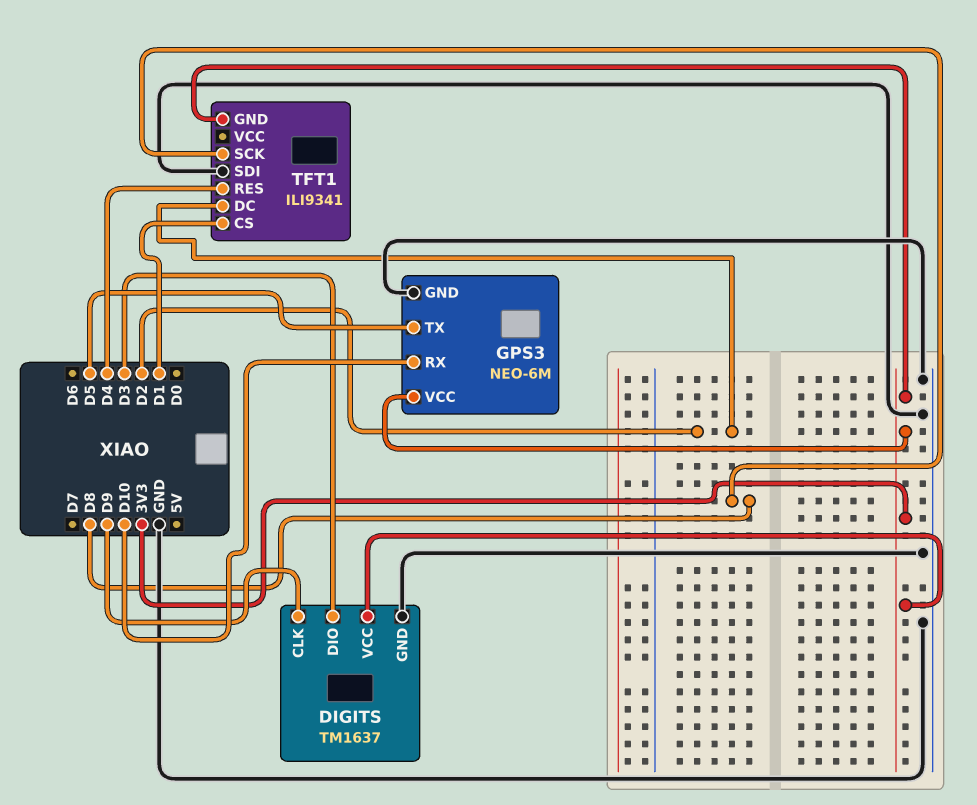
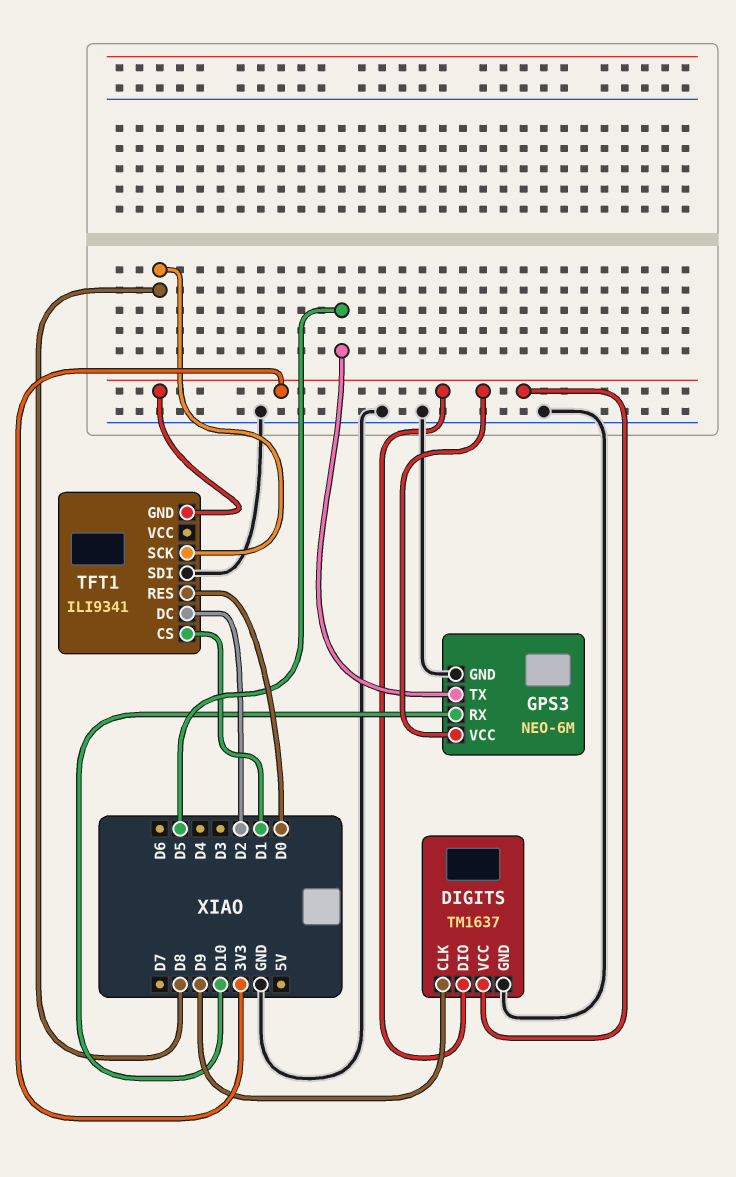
DIGITS pin DIO: D3 -> 3V3
TFT1 pin RES: D4 -> D0

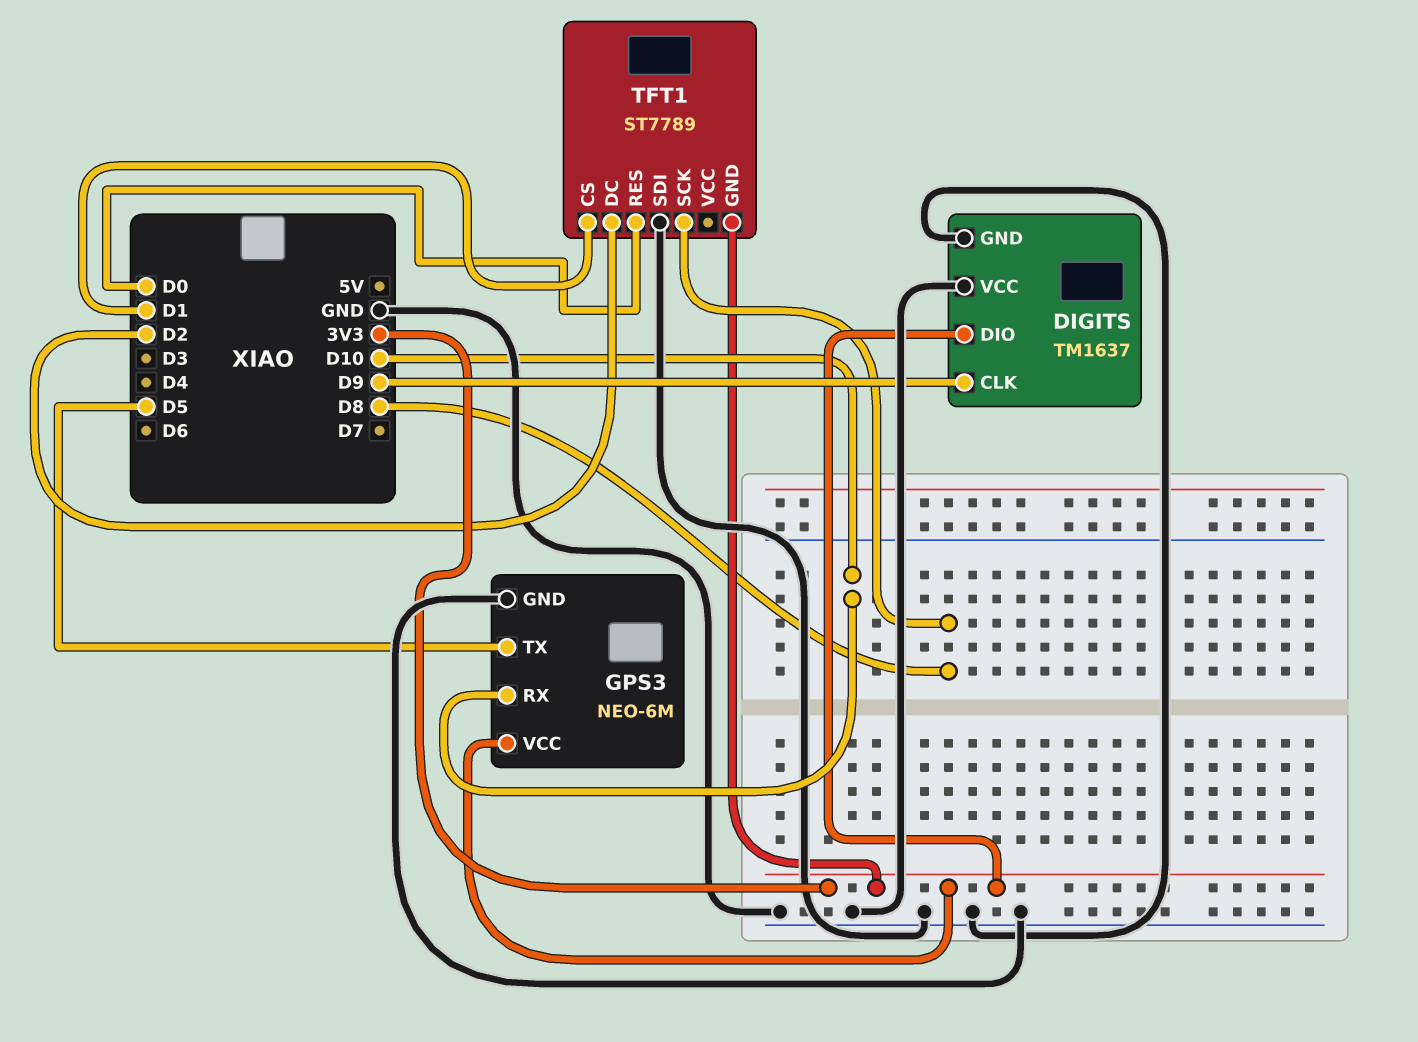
DIGITS pin VCC: 3V3 -> GND
TFT1: ILI9341 -> ST7789

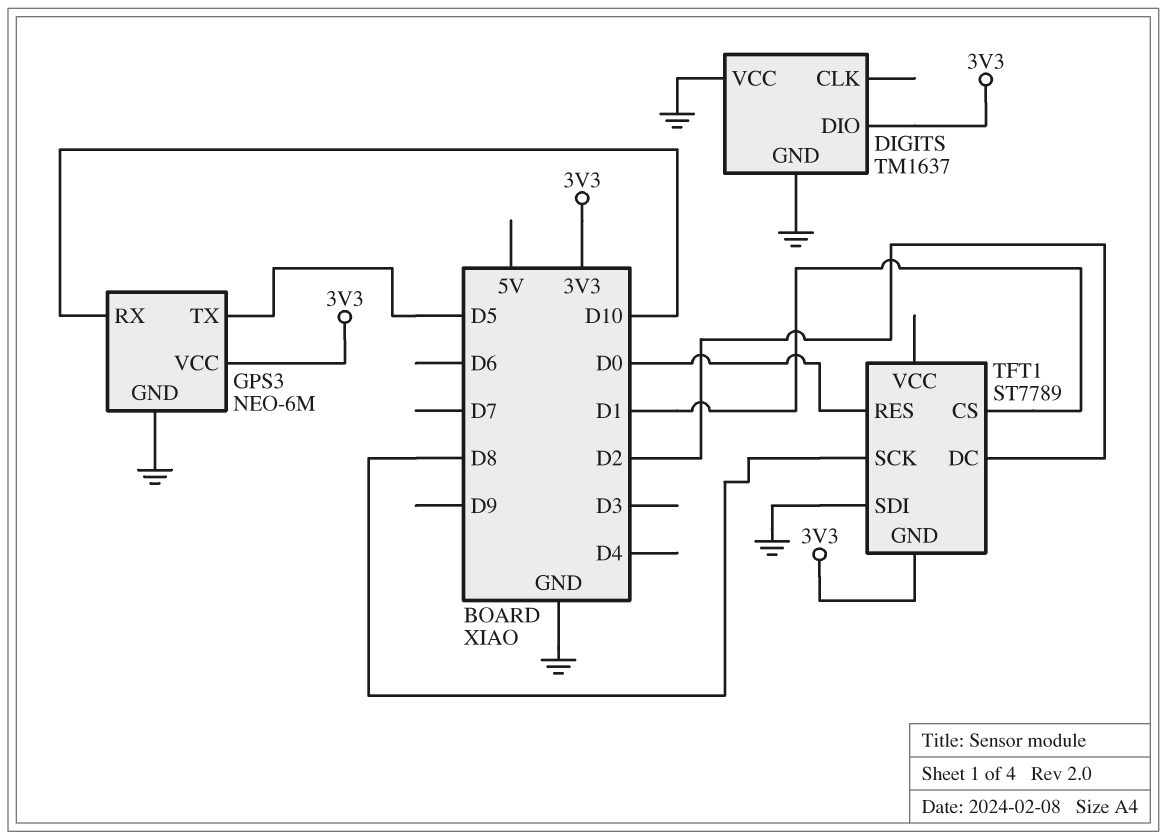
DIGITS pin CLK: D9 -> none

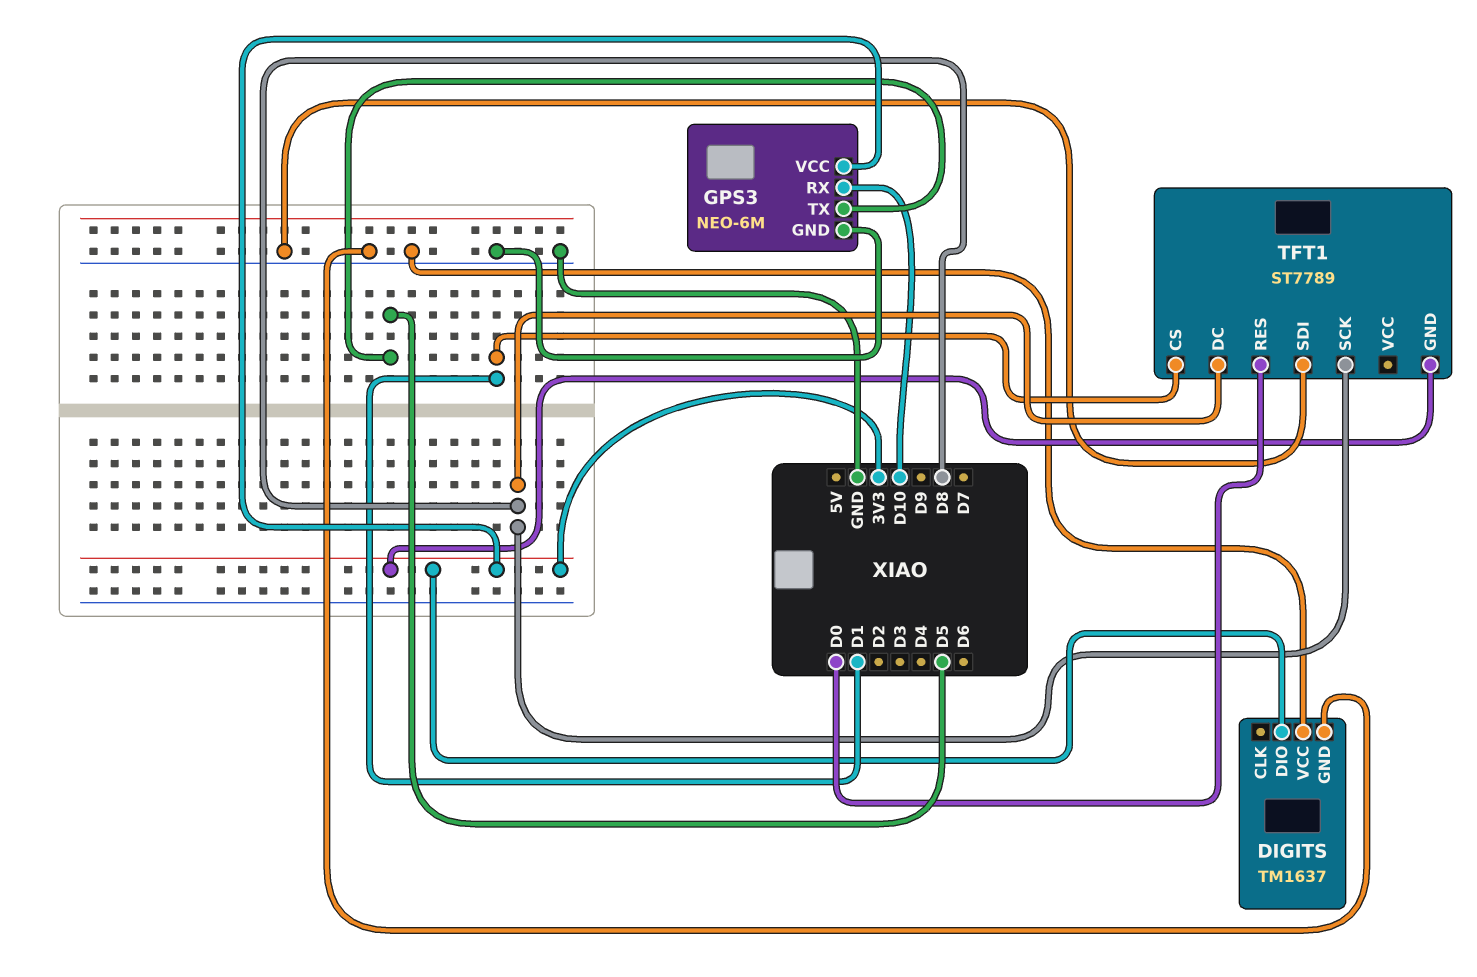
TFT1 pin DC: D2 -> D8

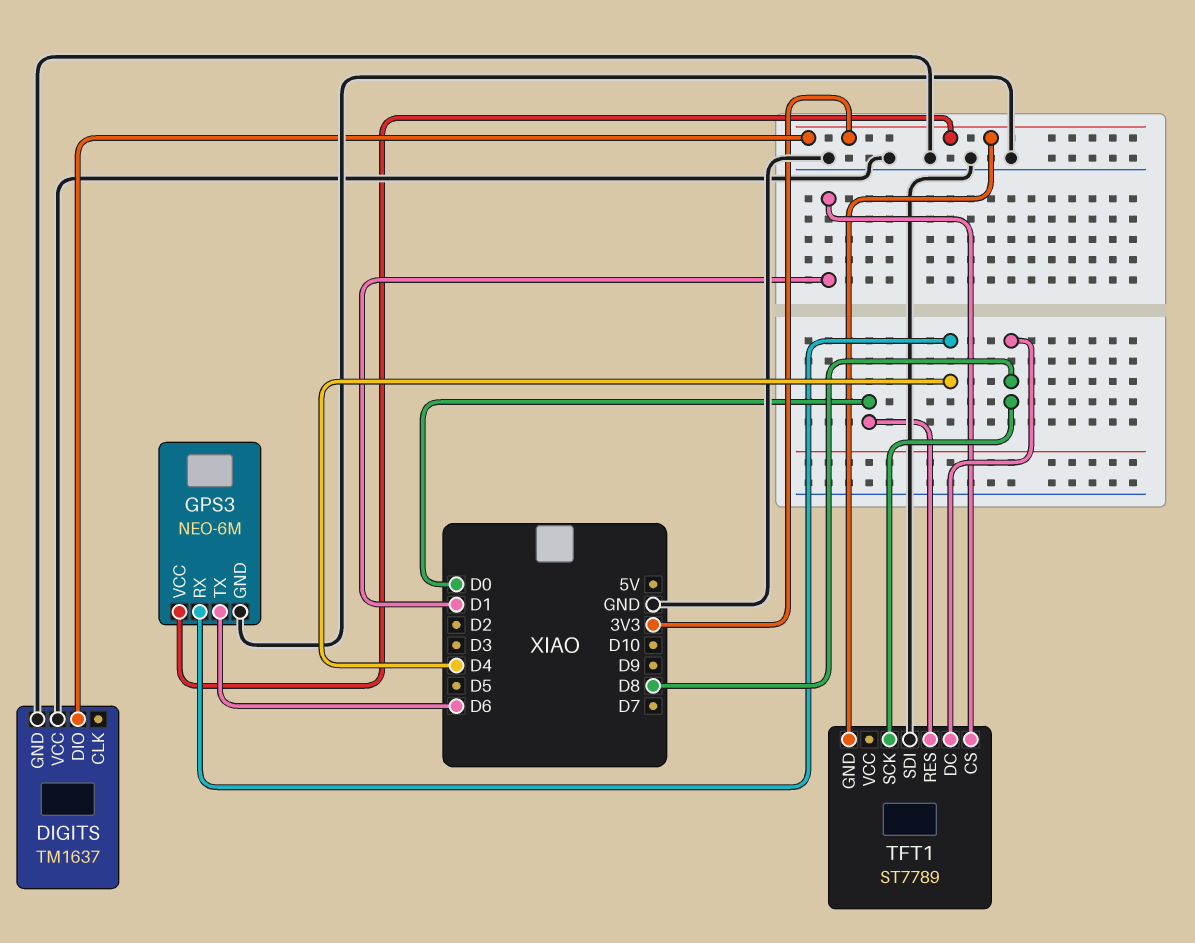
GPS3 pin RX: D10 -> D4
GPS3 pin TX: D5 -> D6

